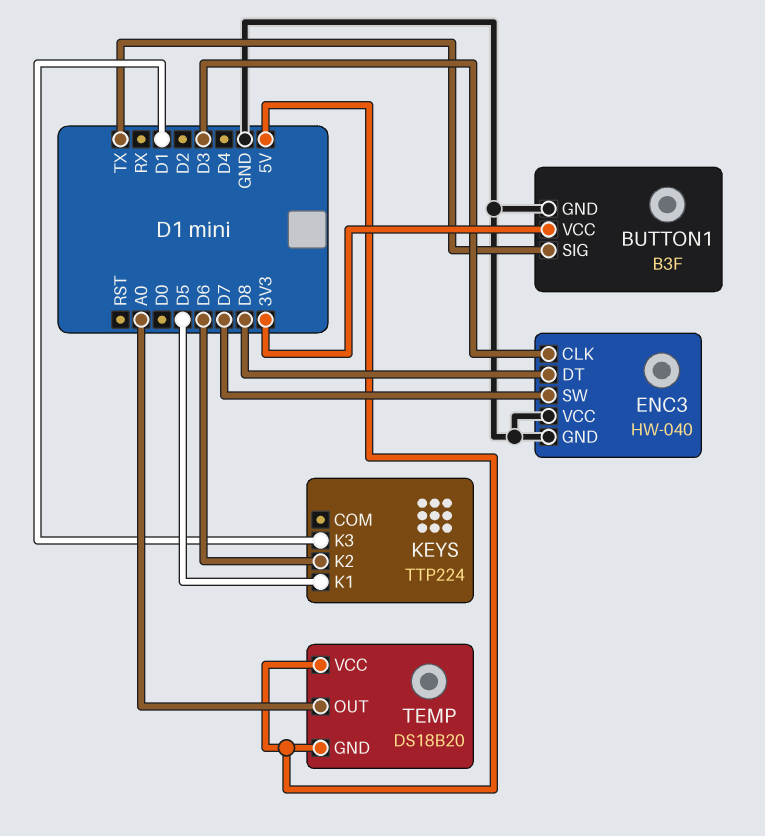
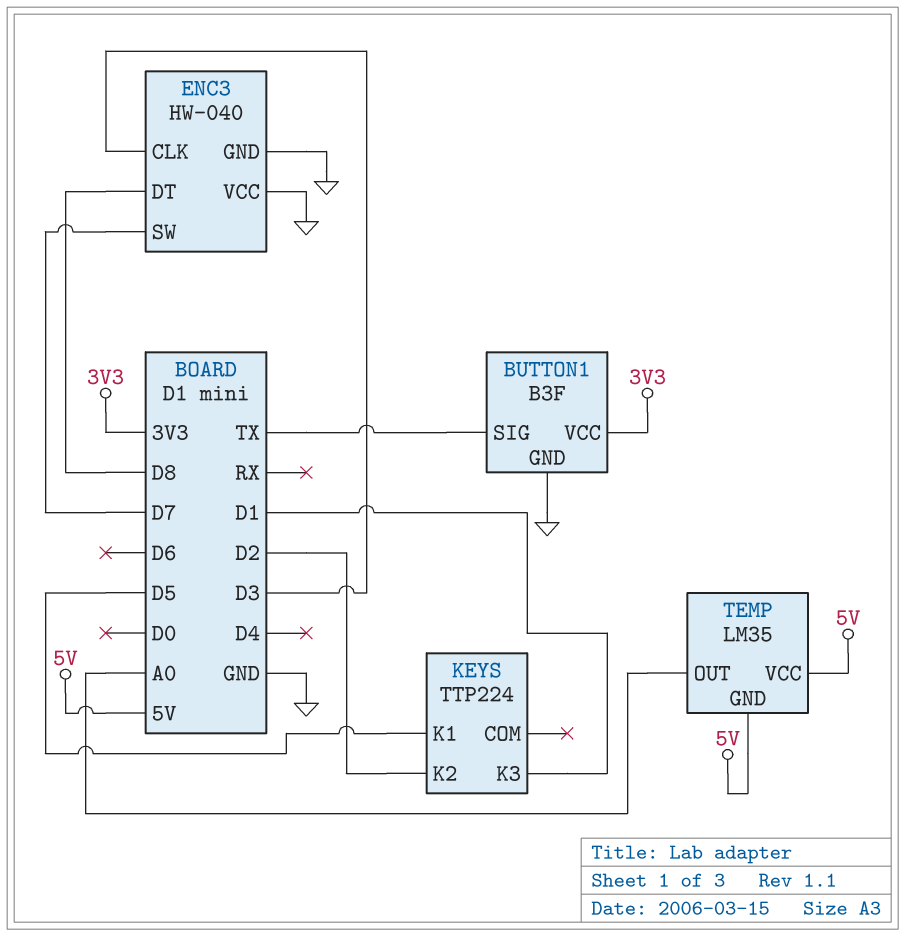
KEYS pin K2: D6 -> D2
TEMP: DS18B20 -> LM35

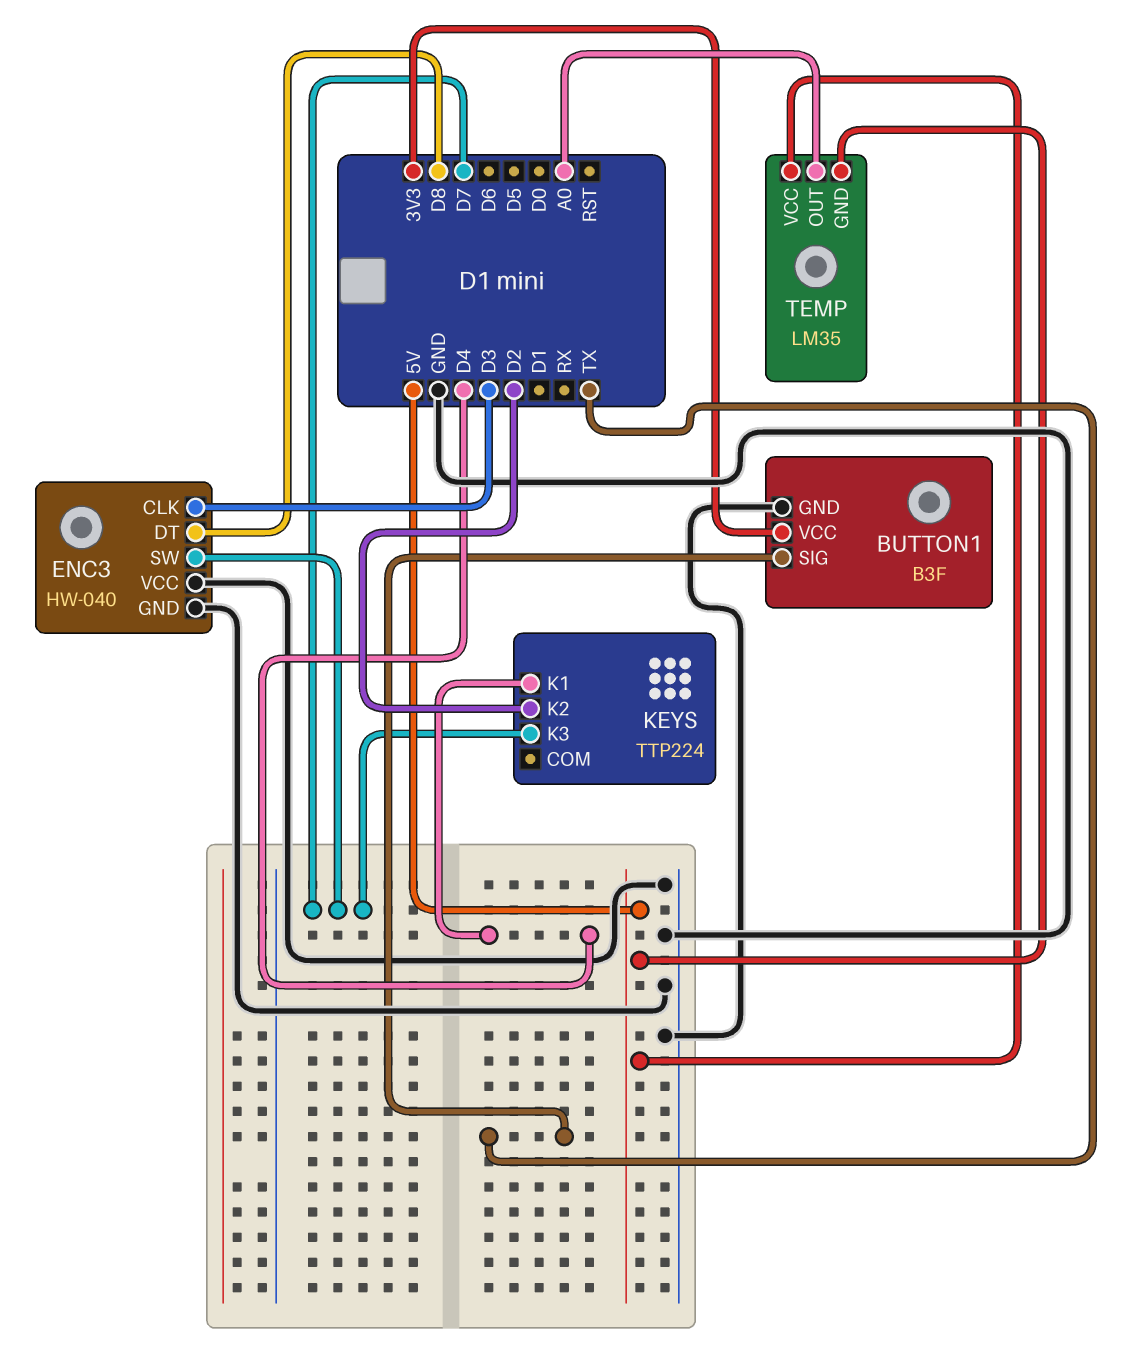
KEYS pin K1: D5 -> D4
KEYS pin K3: D1 -> D7

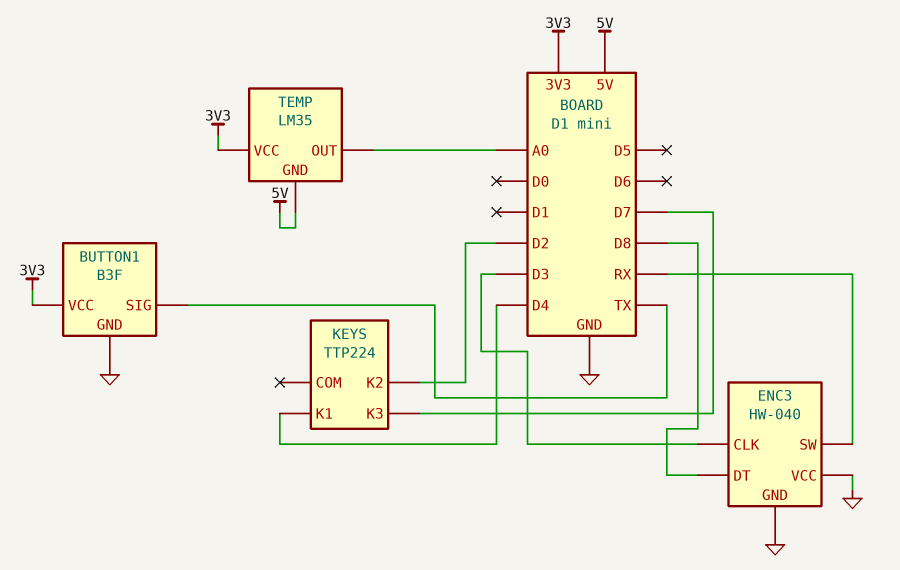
ENC3 pin SW: D7 -> RX
TEMP pin VCC: 5V -> 3V3

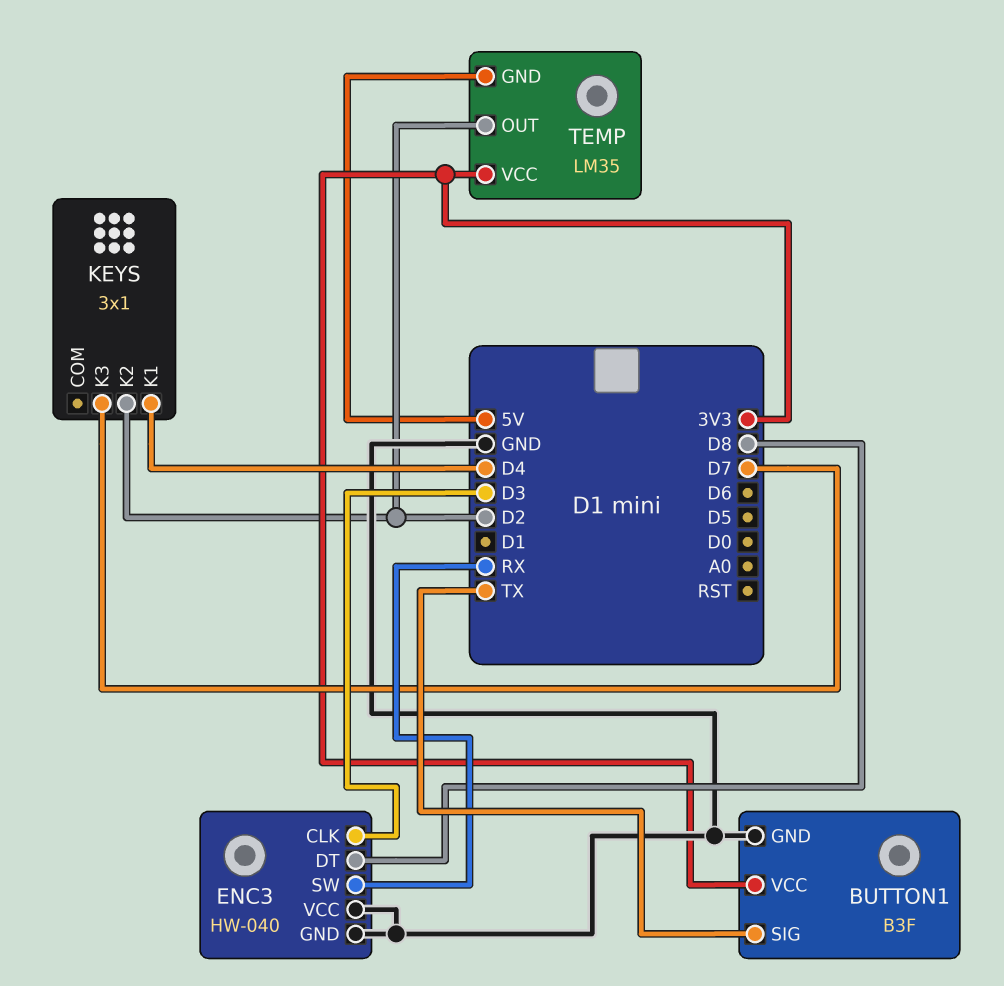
KEYS: TTP224 -> 3x1
TEMP pin OUT: A0 -> D2

